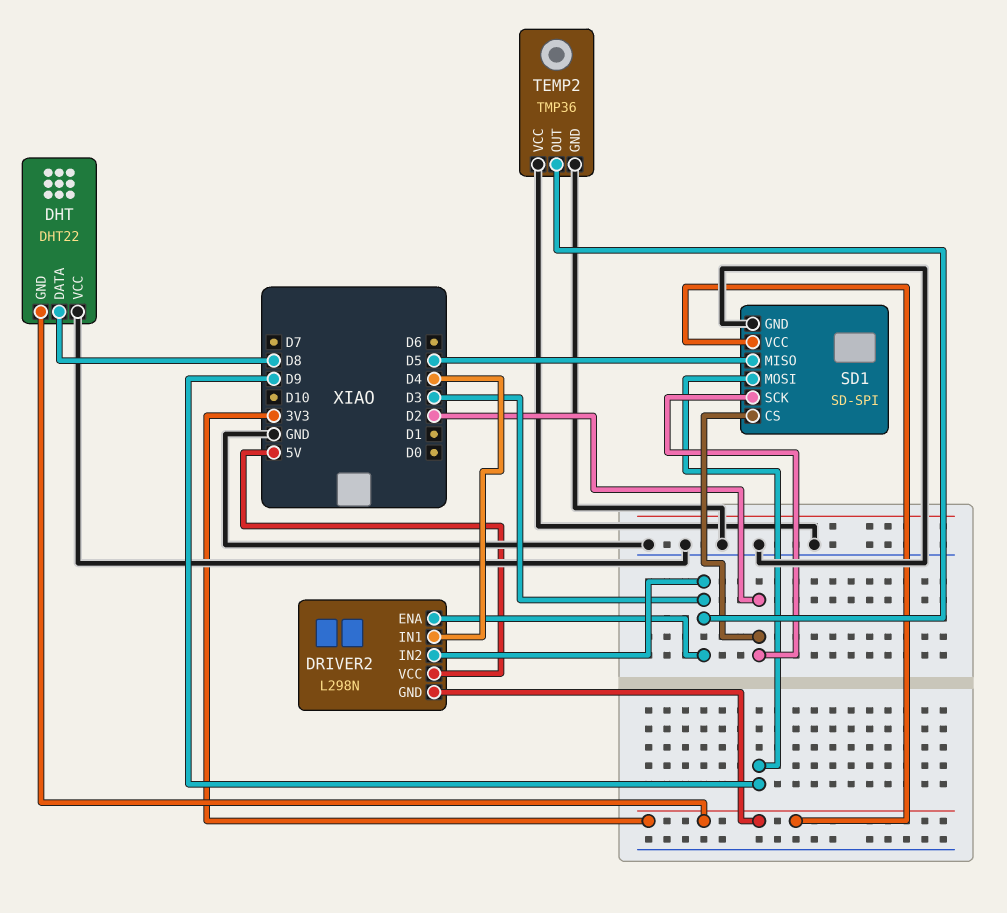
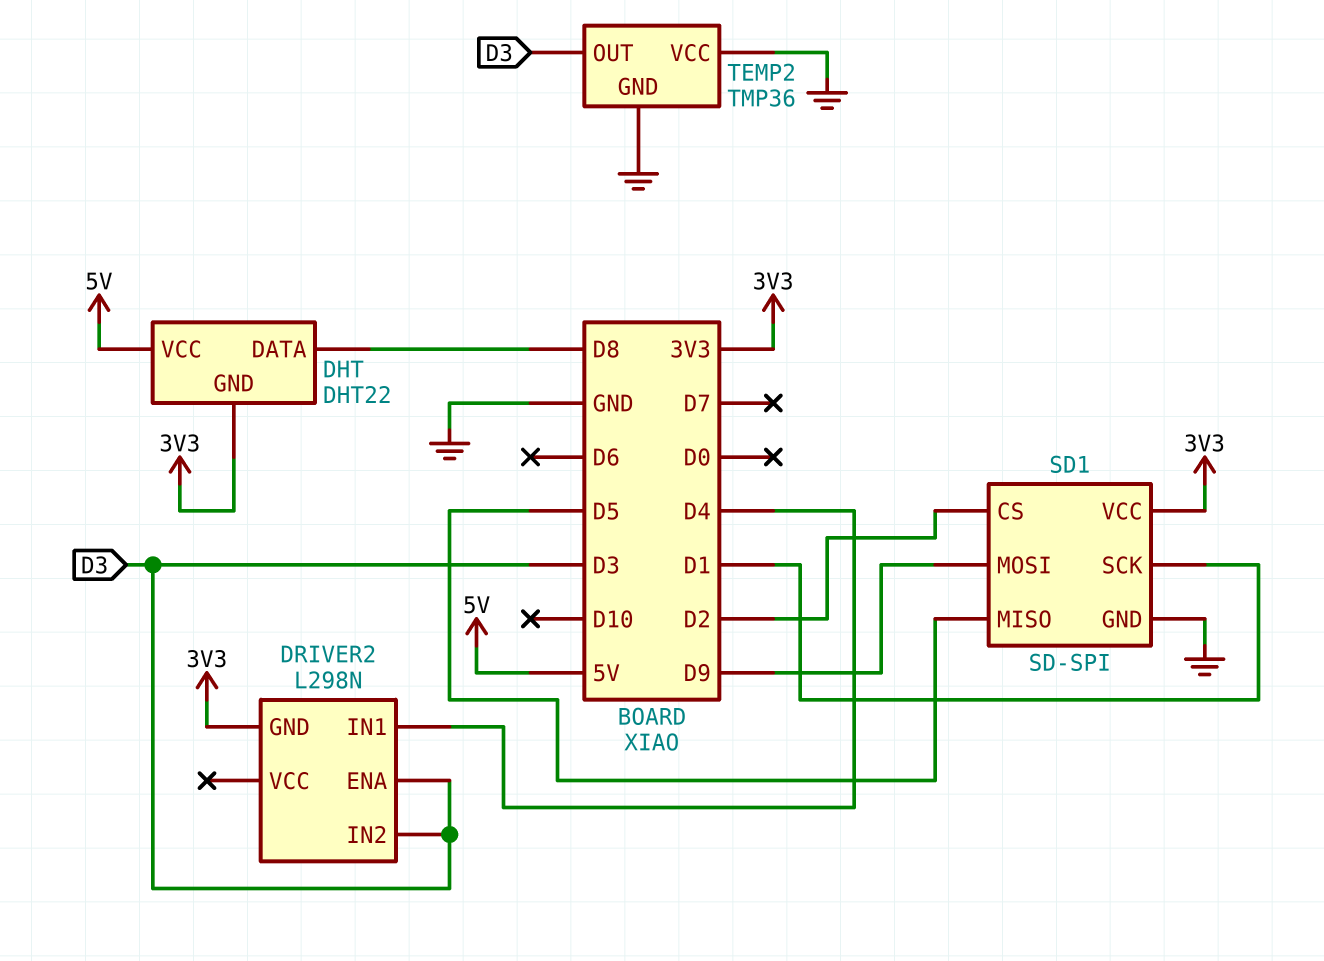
DHT pin VCC: GND -> 5V
DRIVER2 pin VCC: 5V -> none
SD1 pin SCK: D2 -> D1

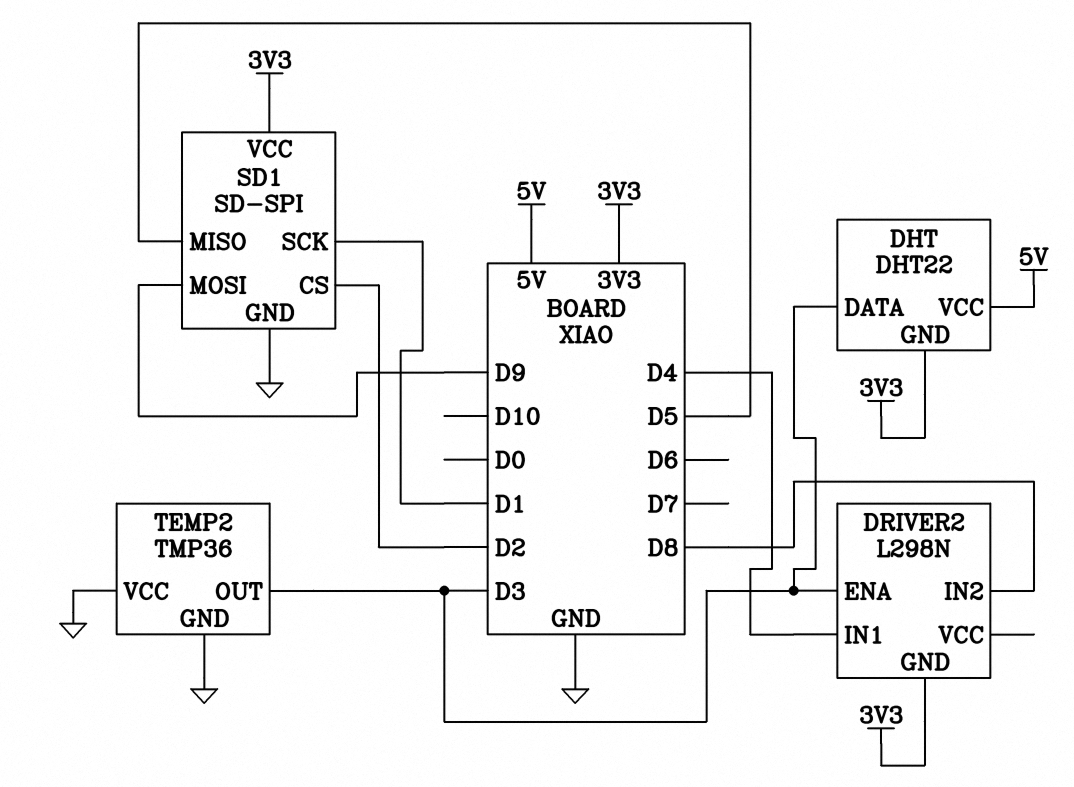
DHT pin DATA: D8 -> D3
DRIVER2 pin IN2: D3 -> D8

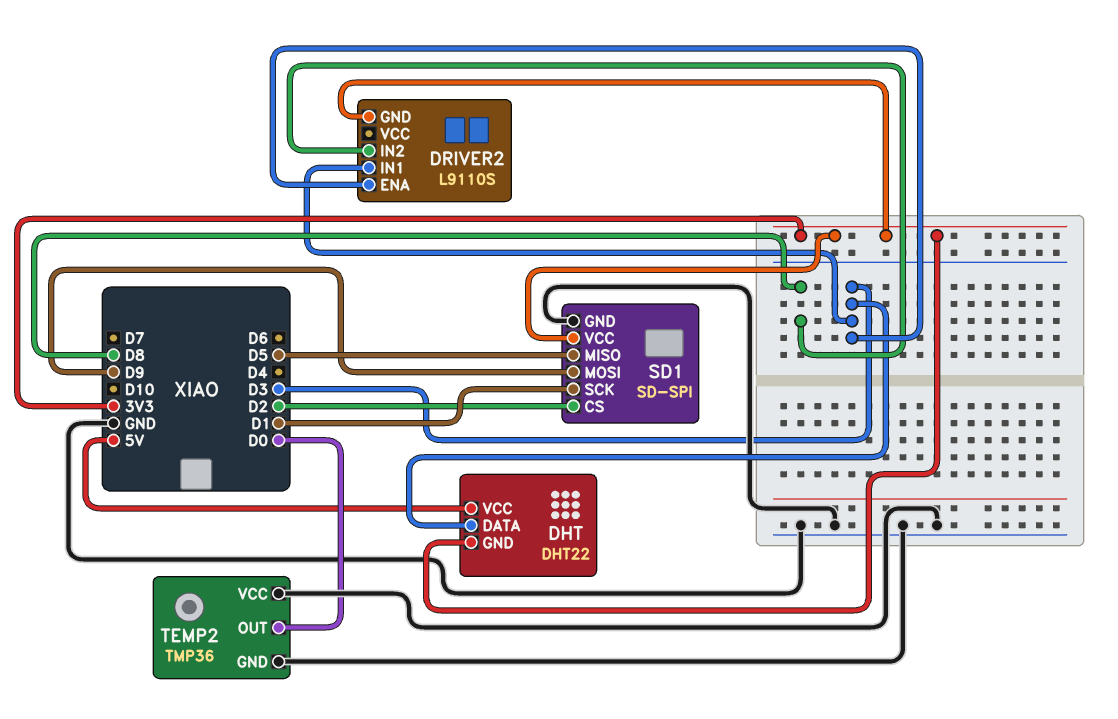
DRIVER2: L298N -> L9110S
DRIVER2 pin IN1: D4 -> D3
TEMP2 pin OUT: D3 -> D0

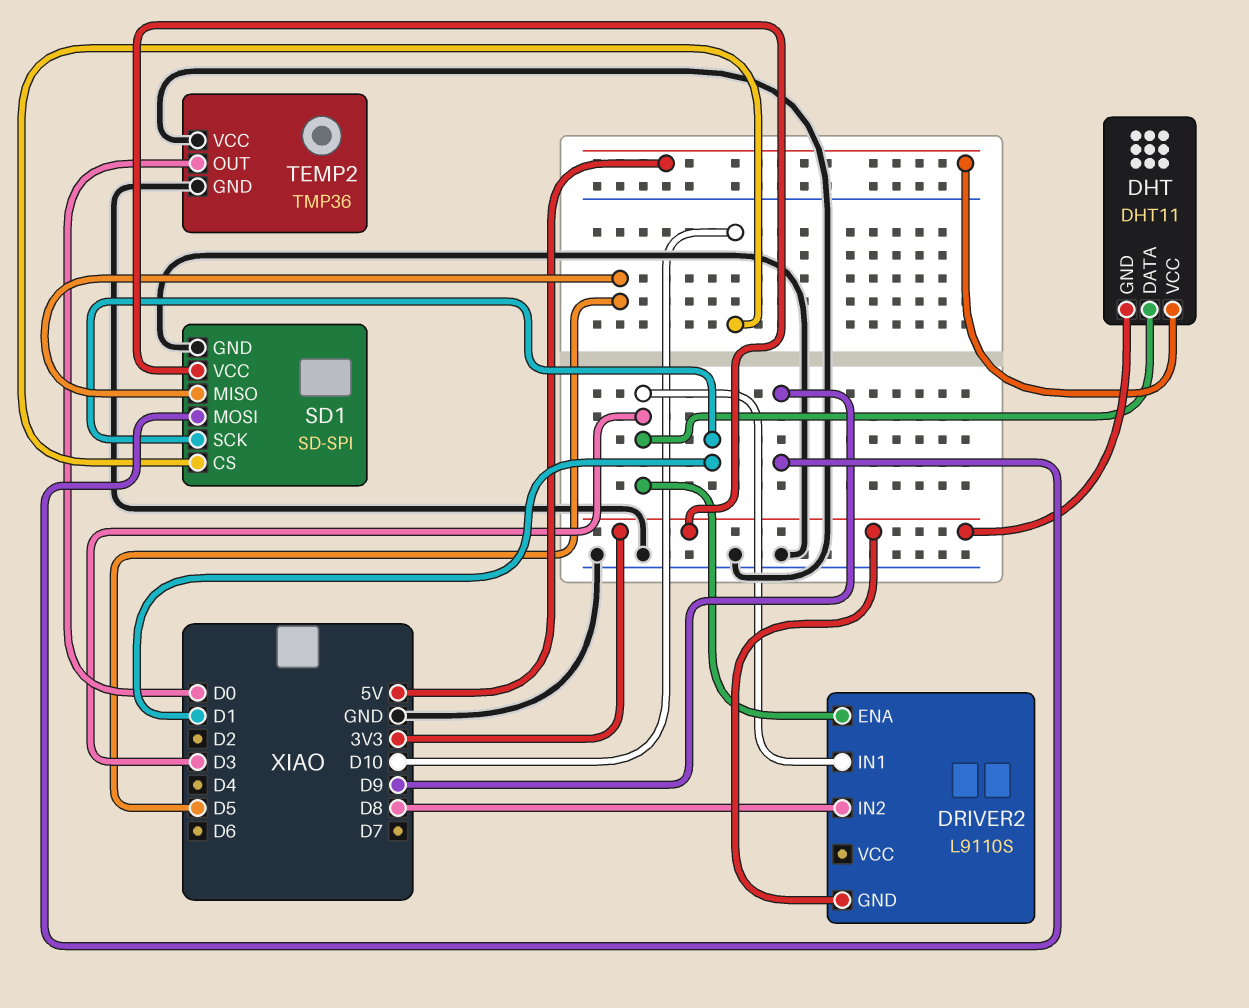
DHT: DHT22 -> DHT11
SD1 pin CS: D2 -> D10

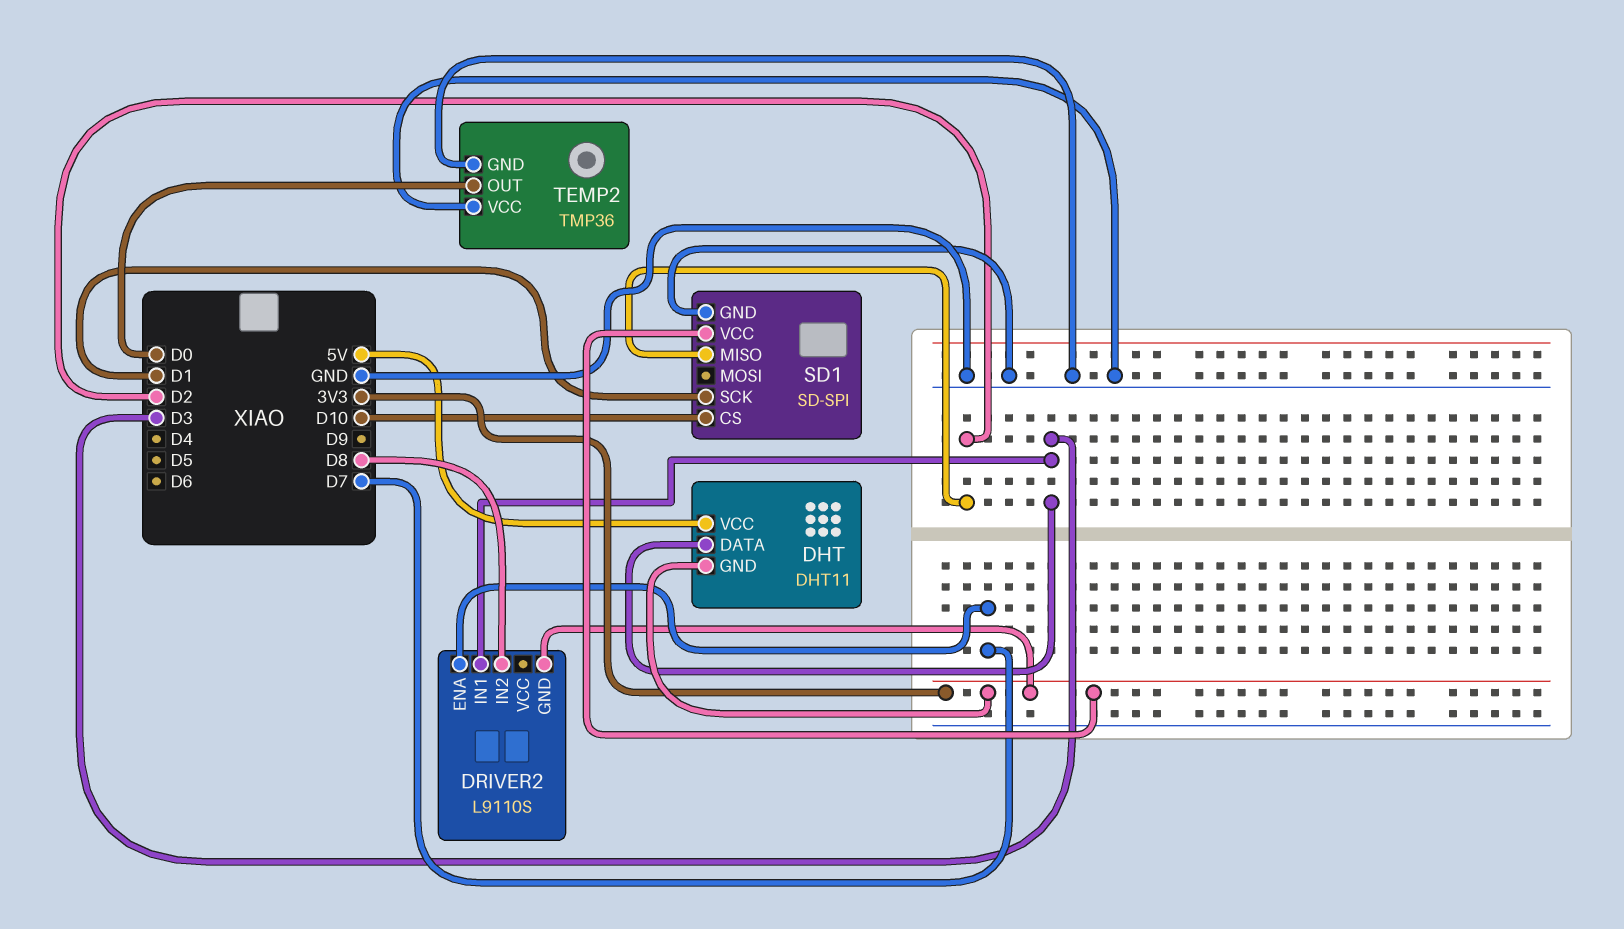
DRIVER2 pin ENA: D3 -> D7
SD1 pin MISO: D5 -> D2
SD1 pin MOSI: D9 -> none

